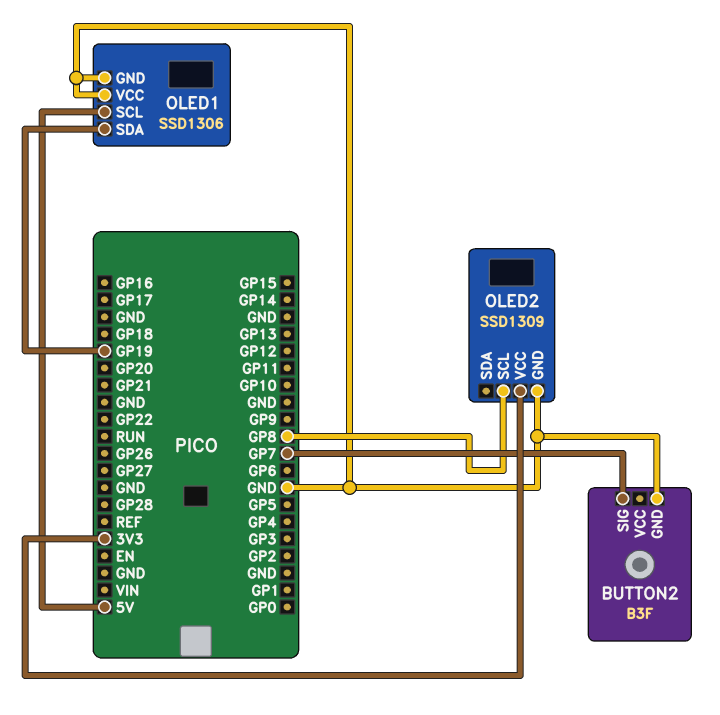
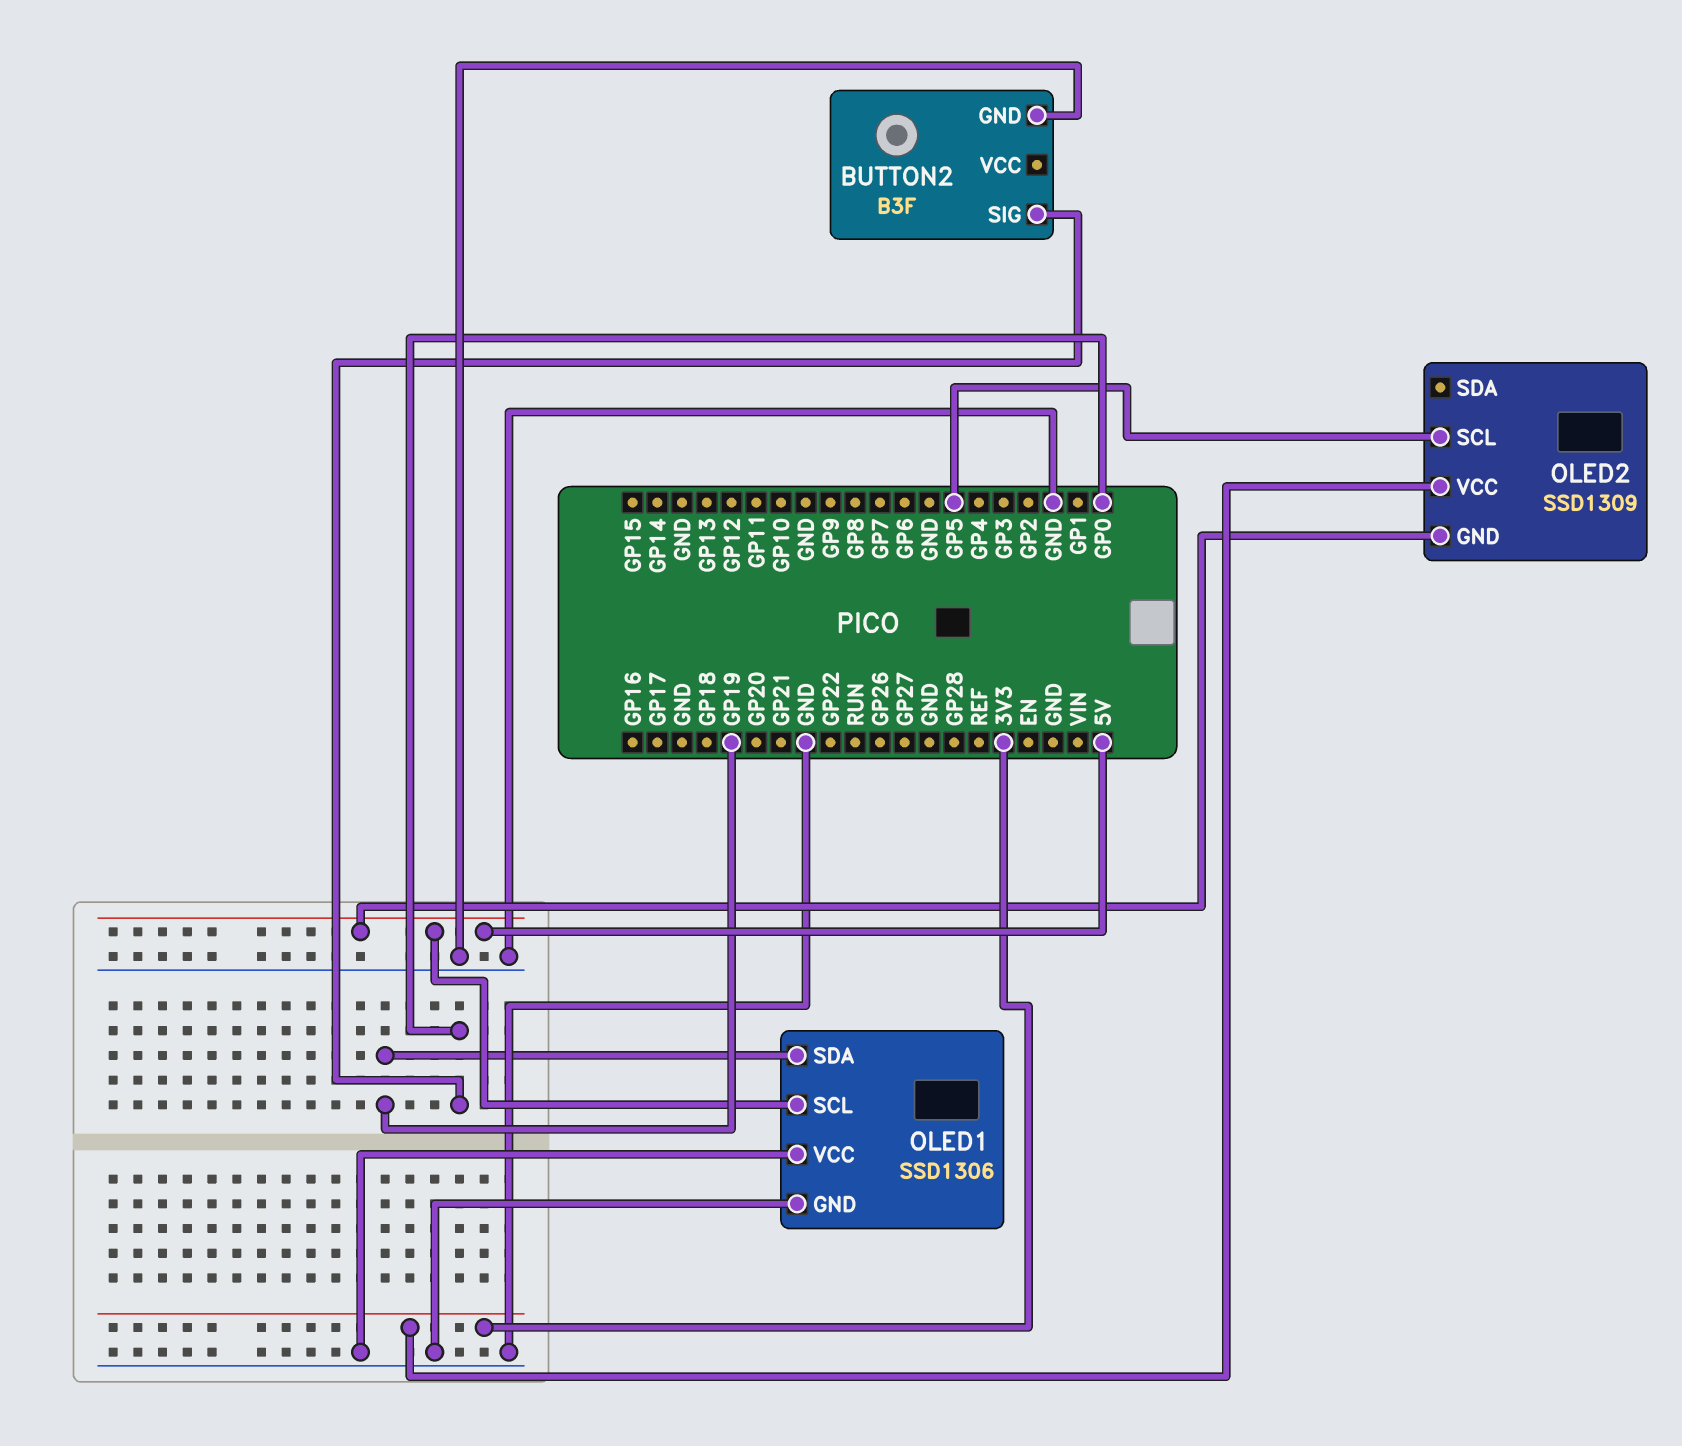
BUTTON2 pin SIG: GP7 -> GP0
OLED2 pin GND: GND -> 5V
OLED2 pin SCL: GP8 -> GP5

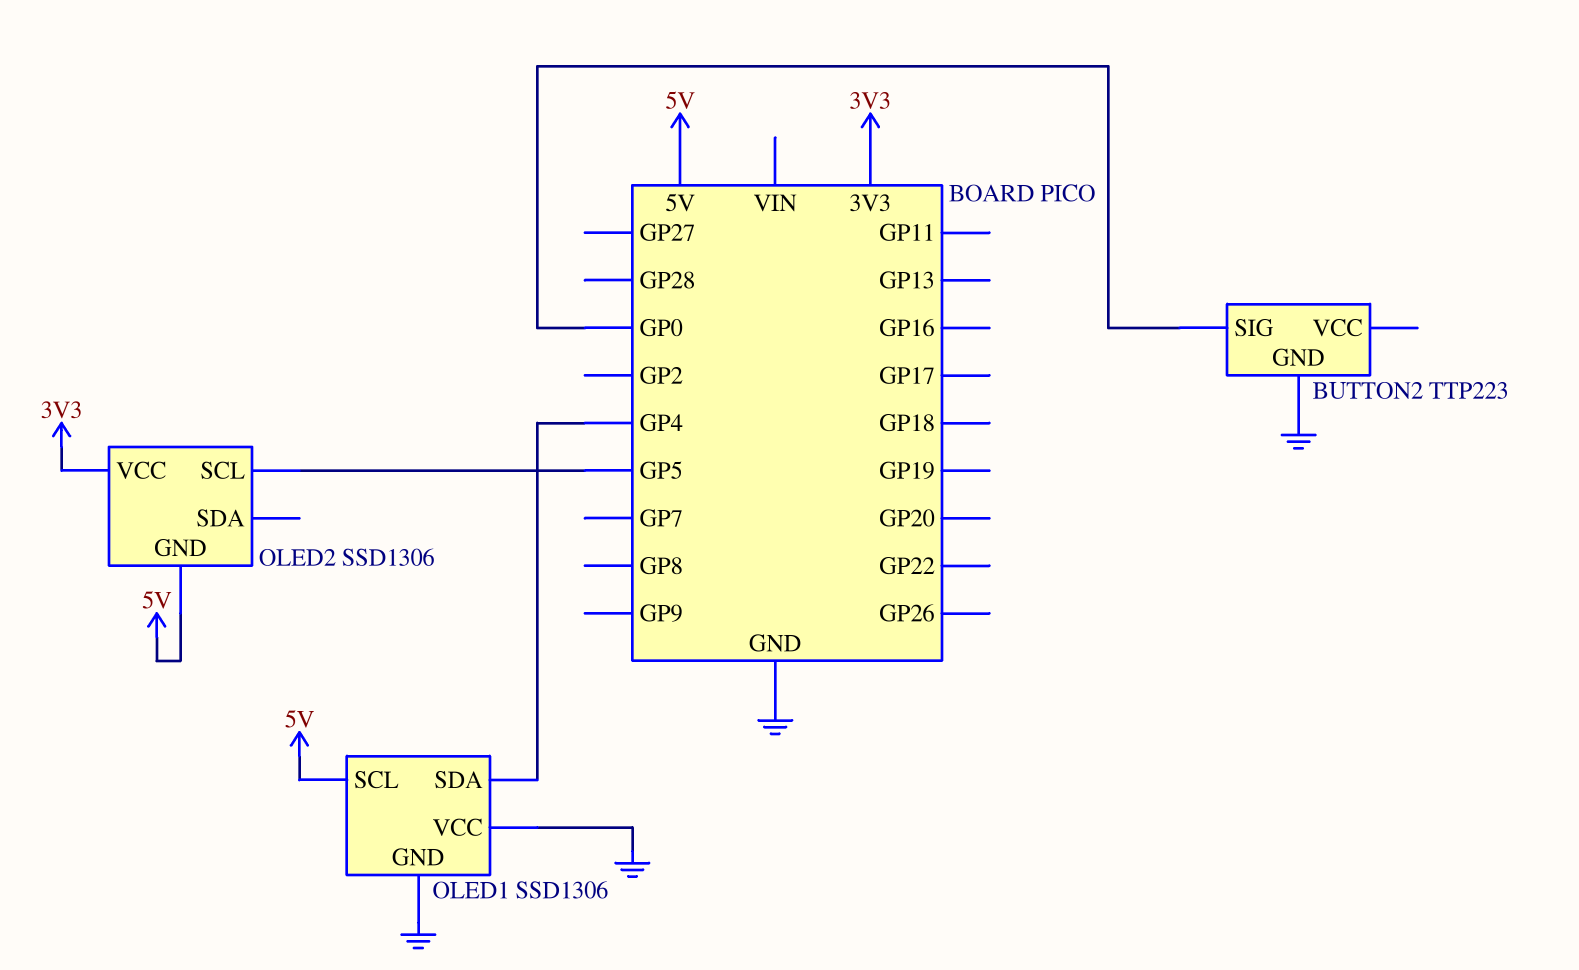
BUTTON2: B3F -> TTP223
OLED1 pin SDA: GP19 -> GP4
OLED2: SSD1309 -> SSD1306

